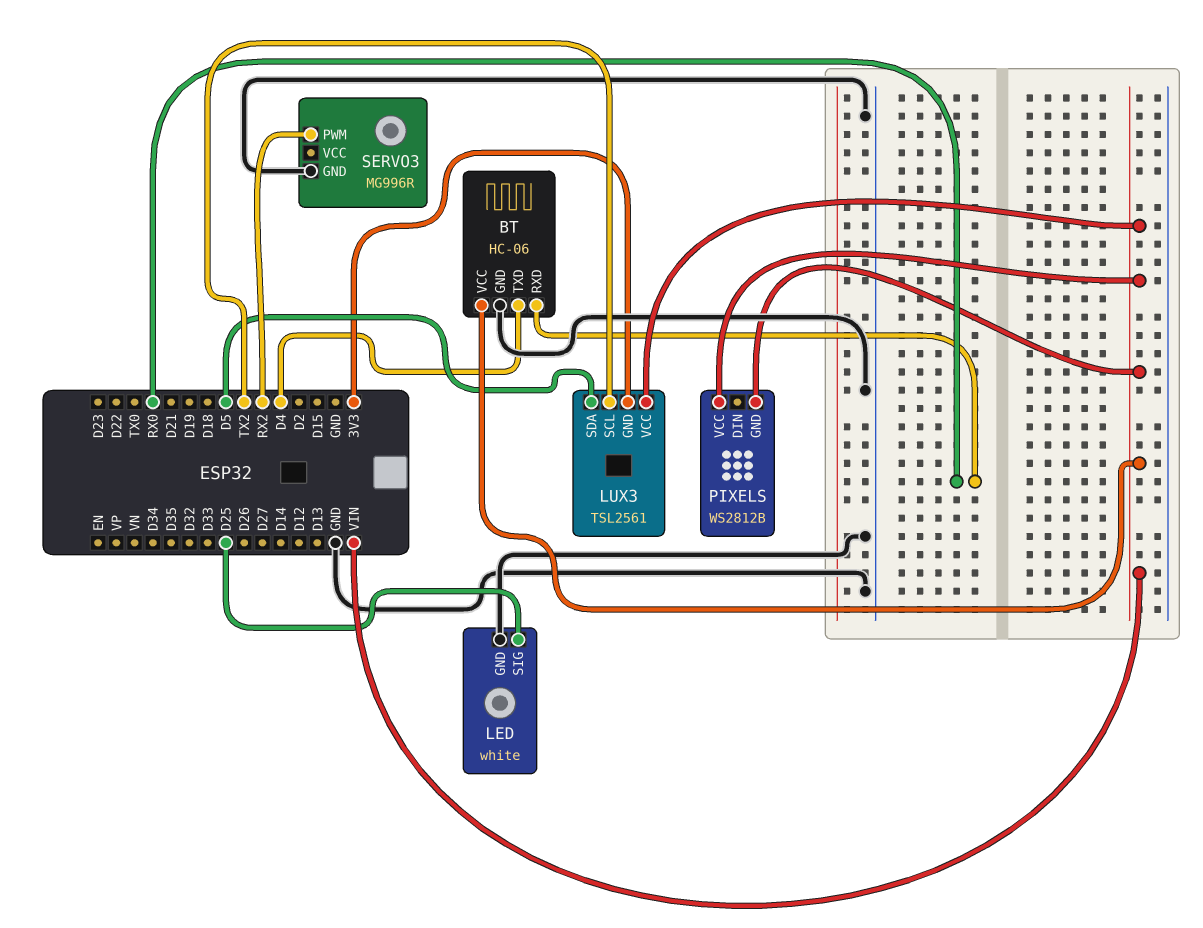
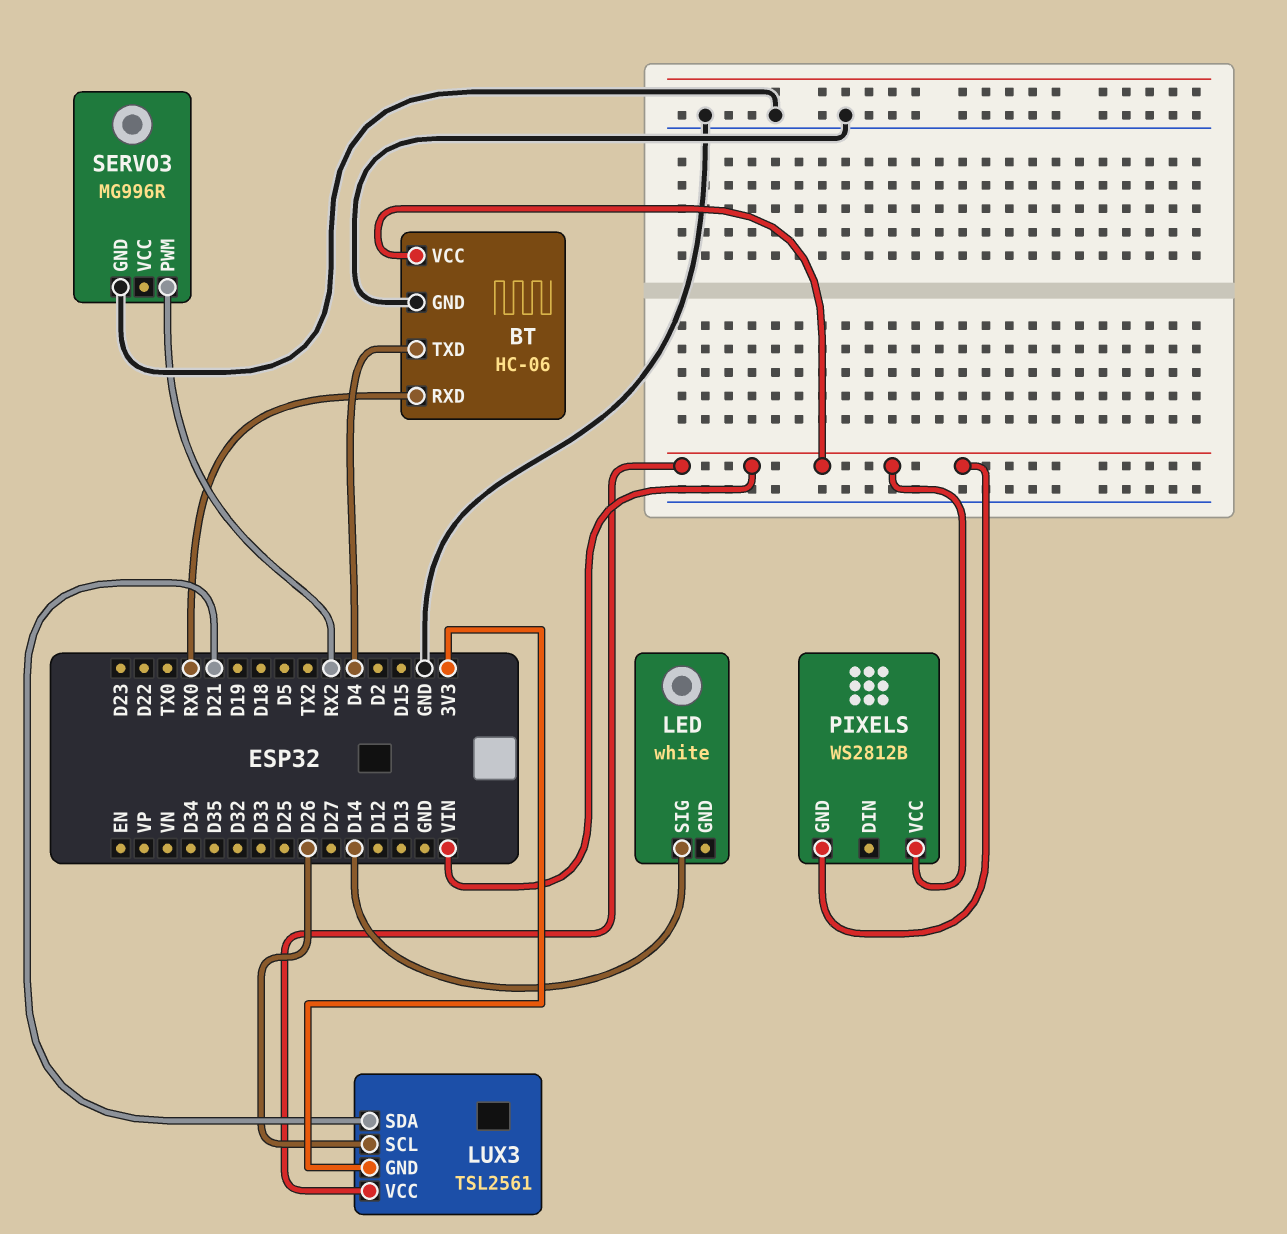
LED pin GND: GND -> none
LED pin SIG: D25 -> D14
LUX3 pin SCL: TX2 -> D26
LUX3 pin SDA: D5 -> D21

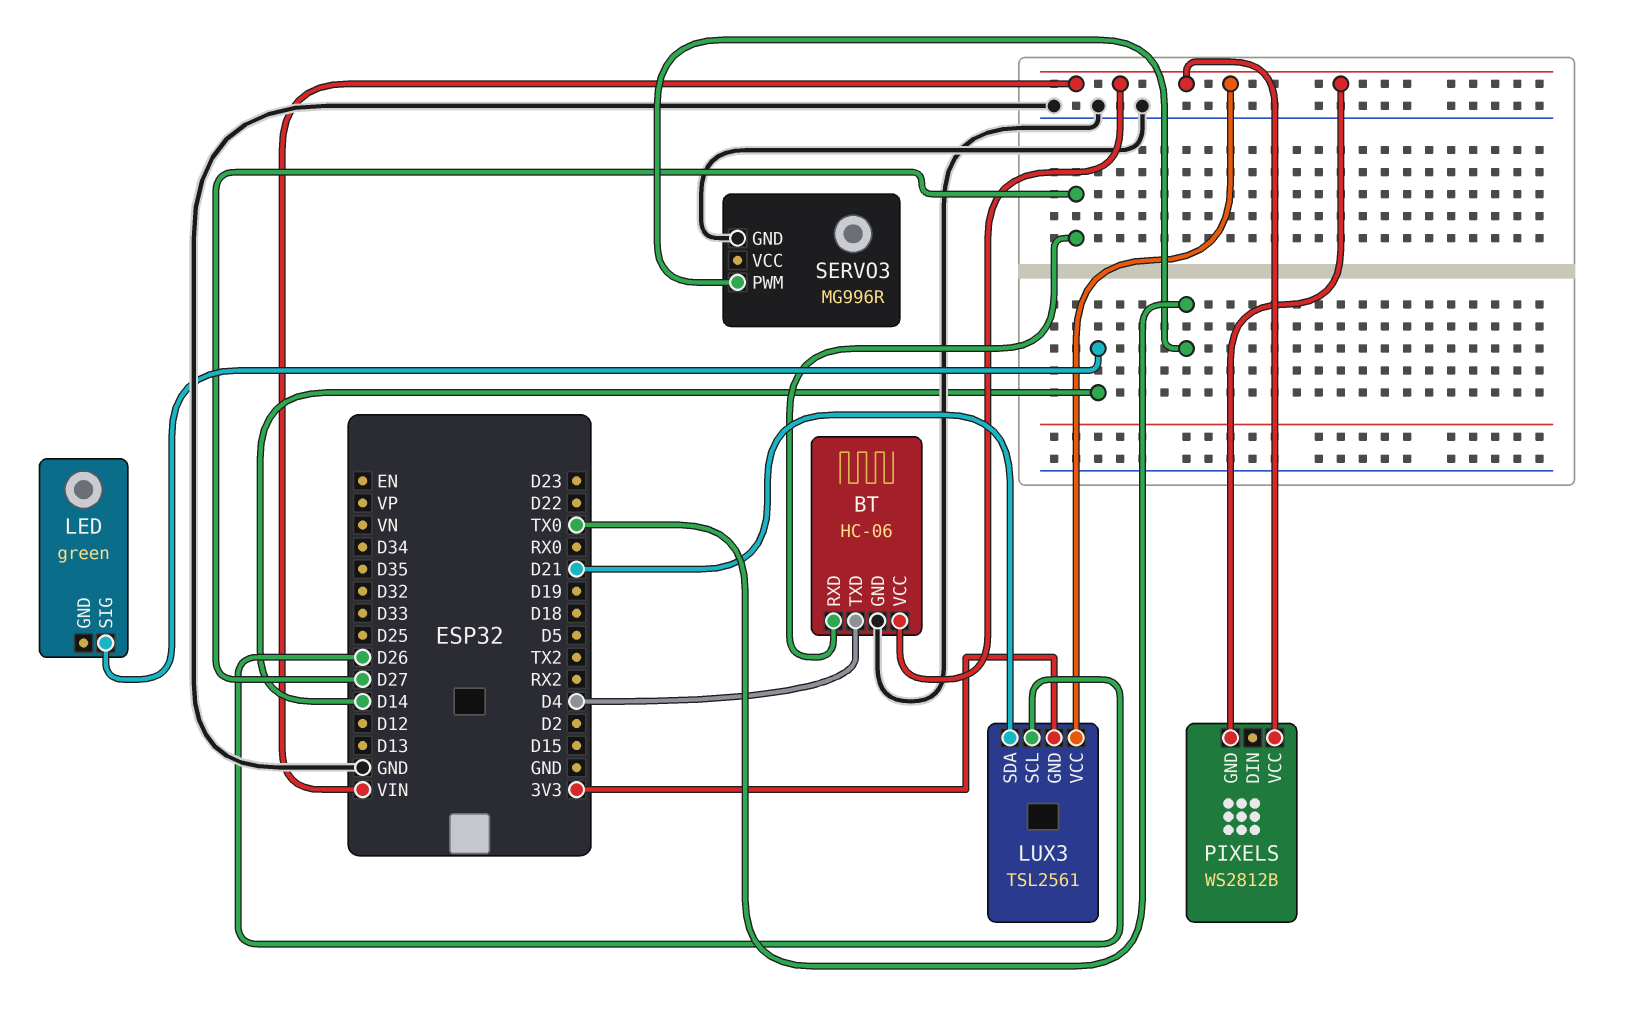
BT pin RXD: RX0 -> D27
LED: white -> green
SERVO3 pin PWM: RX2 -> TX0

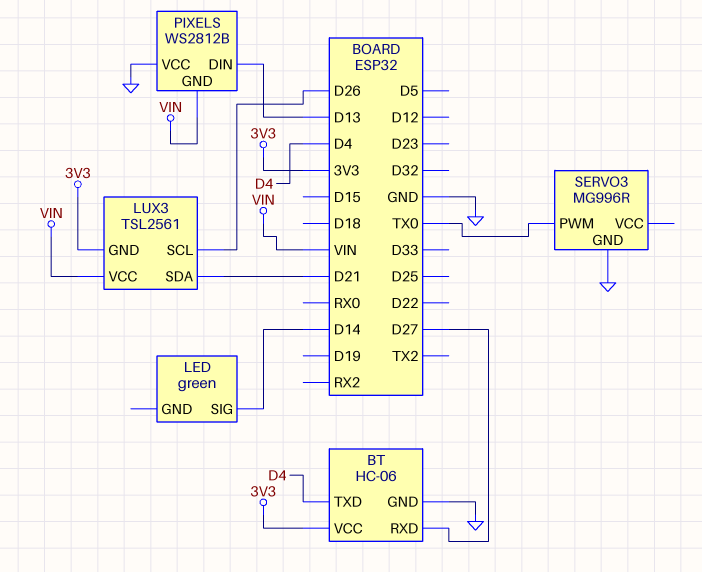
BT pin VCC: VIN -> 3V3
PIXELS pin DIN: none -> D13
PIXELS pin VCC: VIN -> GND

